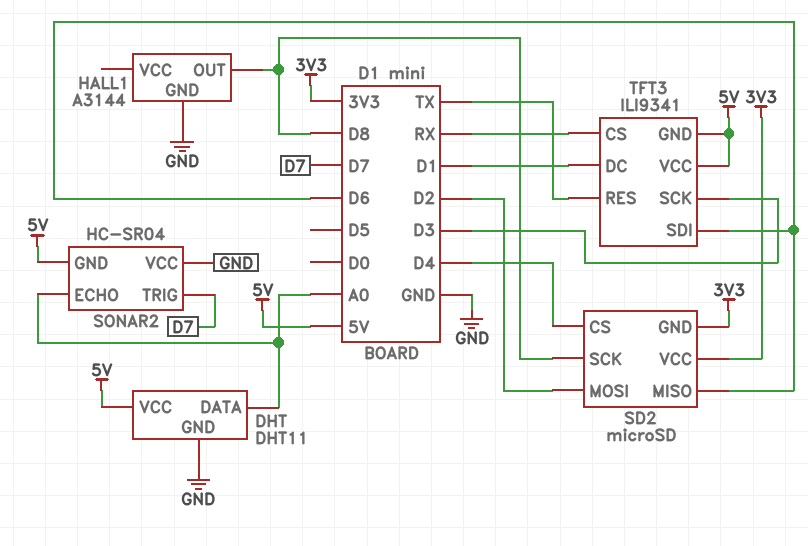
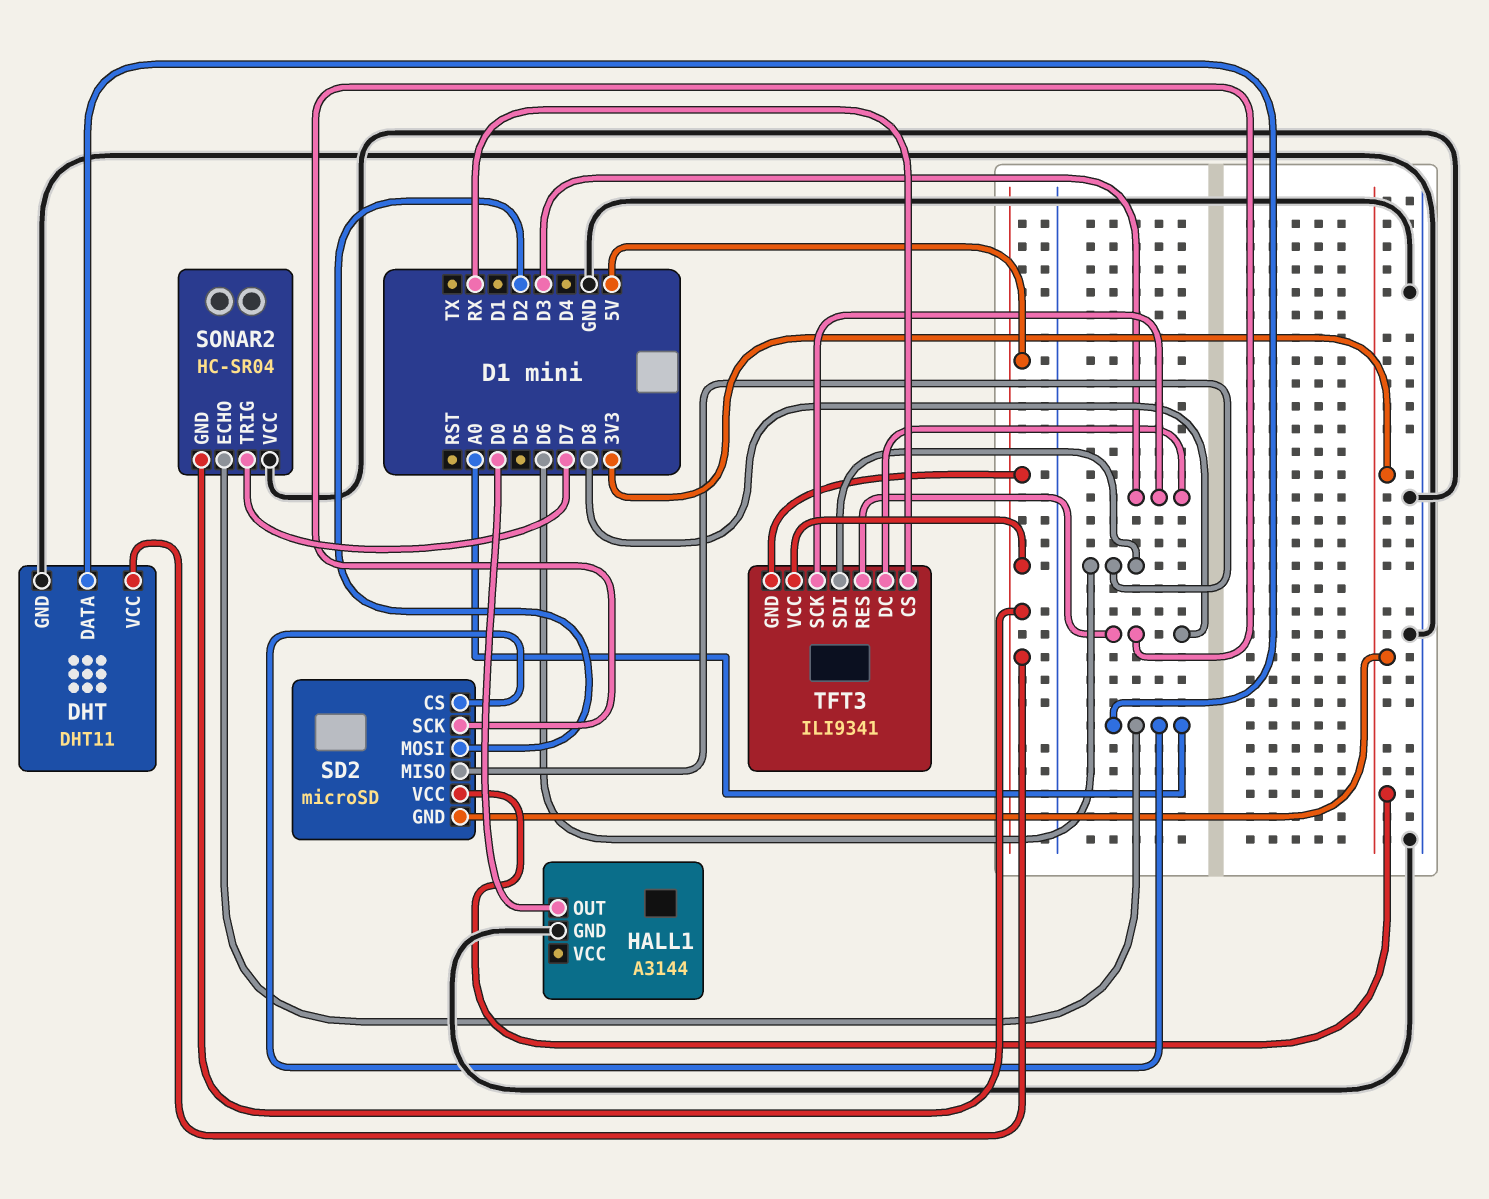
HALL1 pin OUT: D8 -> D0
SD2 pin CS: D4 -> A0
TFT3 pin DC: D1 -> D3
TFT3 pin RES: TX -> D8

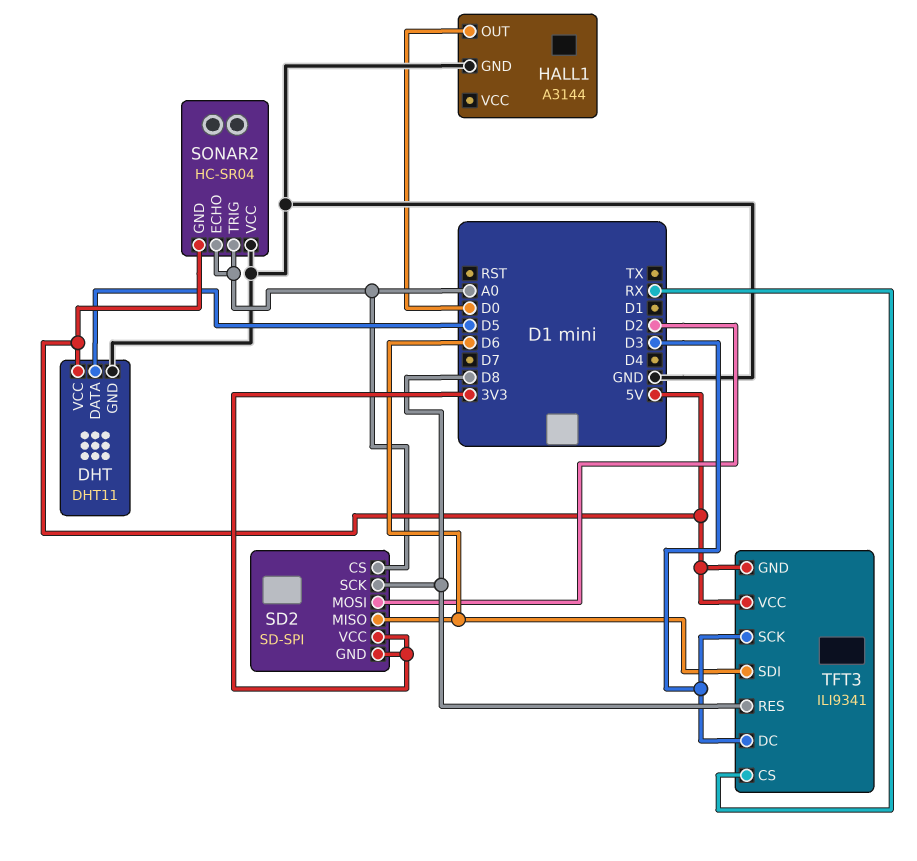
DHT pin DATA: A0 -> D5
SD2: microSD -> SD-SPI
SONAR2 pin TRIG: D7 -> A0

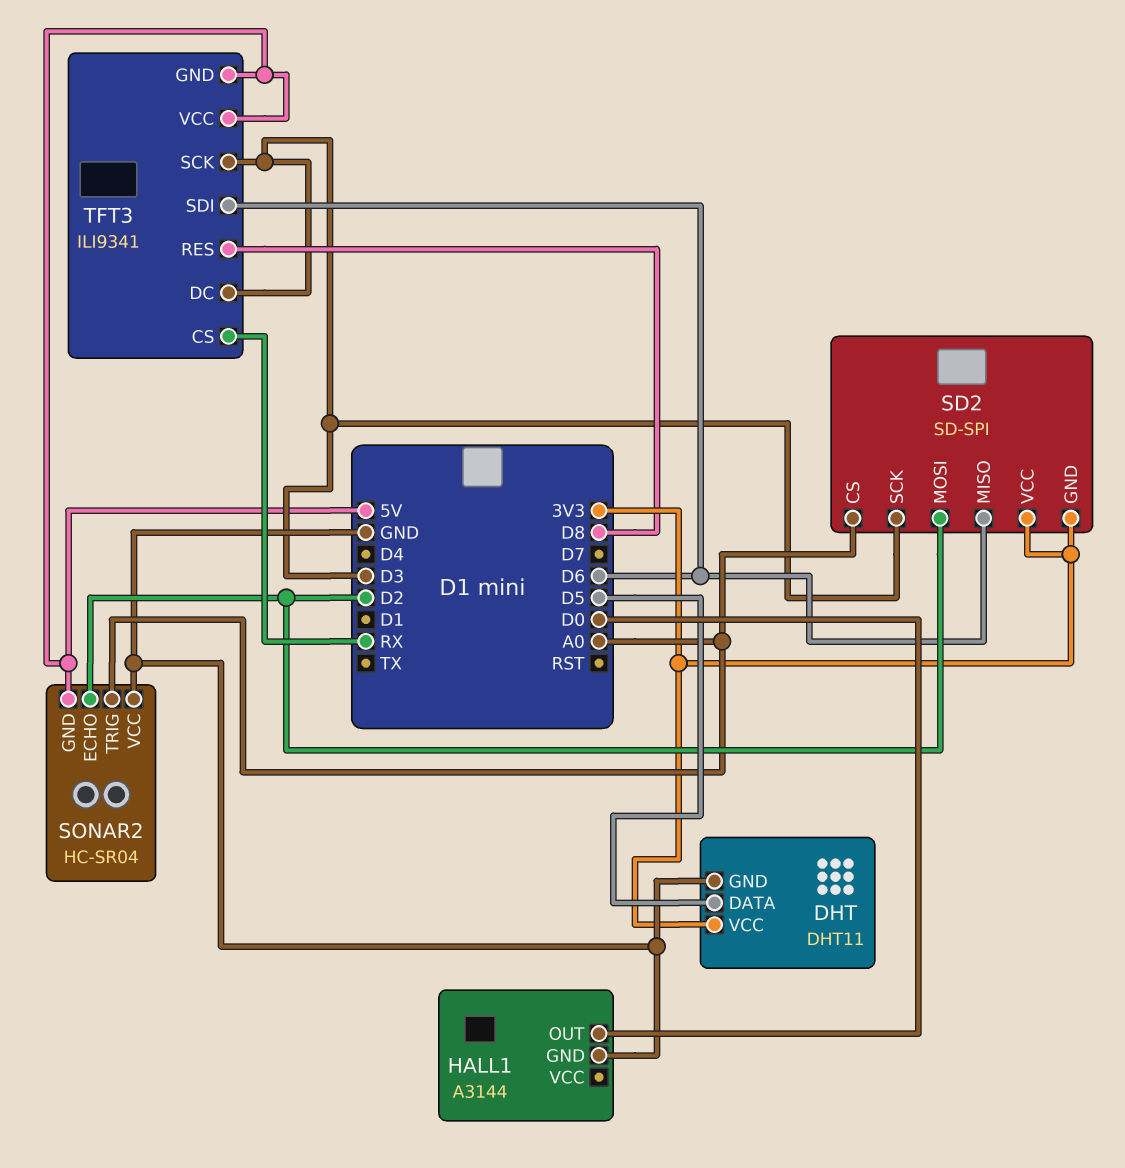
DHT pin VCC: 5V -> 3V3
SD2 pin SCK: D8 -> D3
SONAR2 pin ECHO: A0 -> D2

